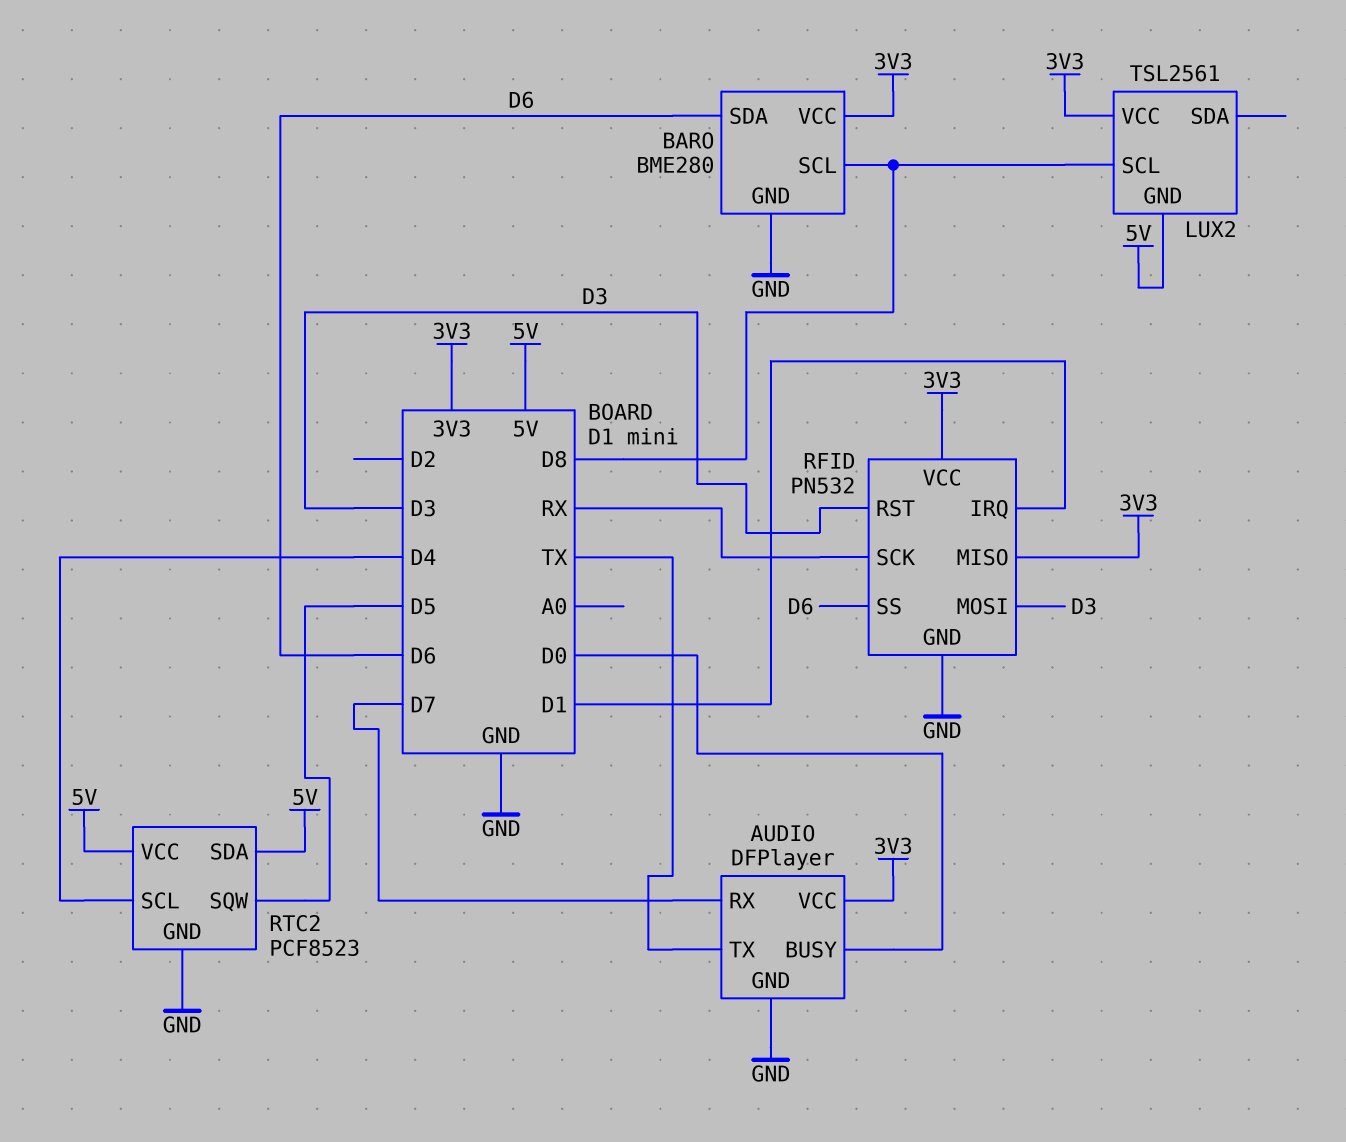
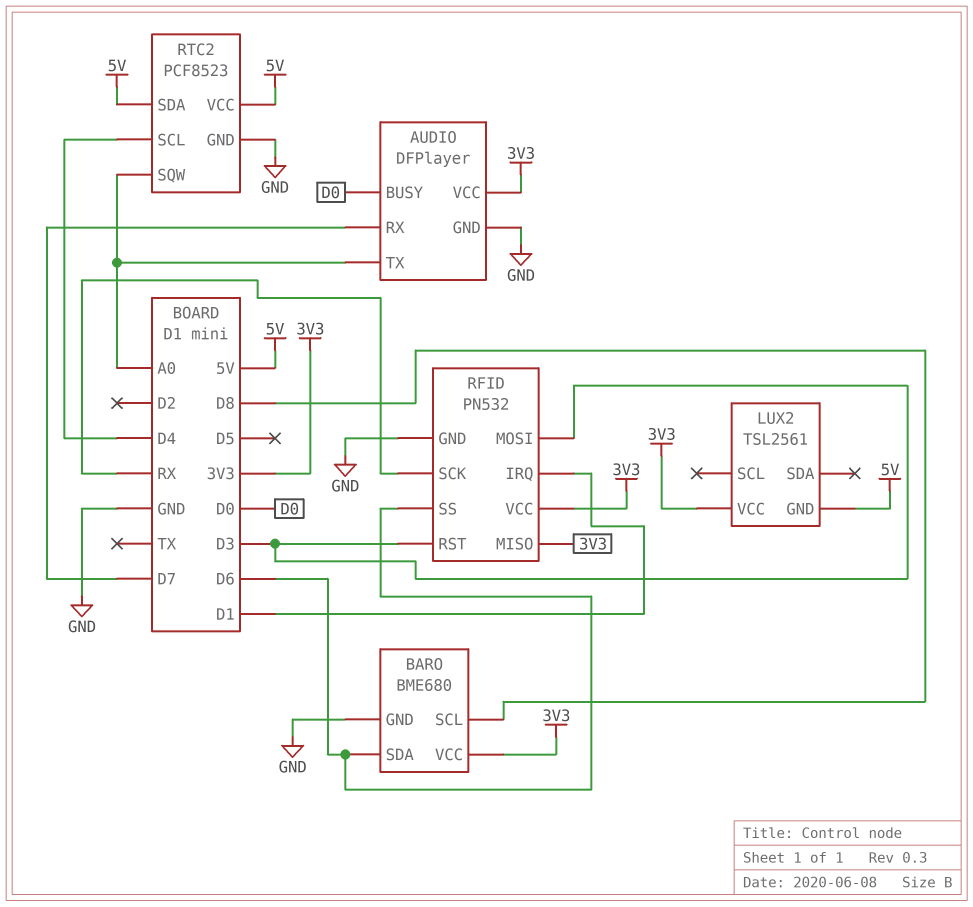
AUDIO pin TX: TX -> A0
BARO: BME280 -> BME680
LUX2 pin SCL: D8 -> none
RTC2 pin SQW: D5 -> A0

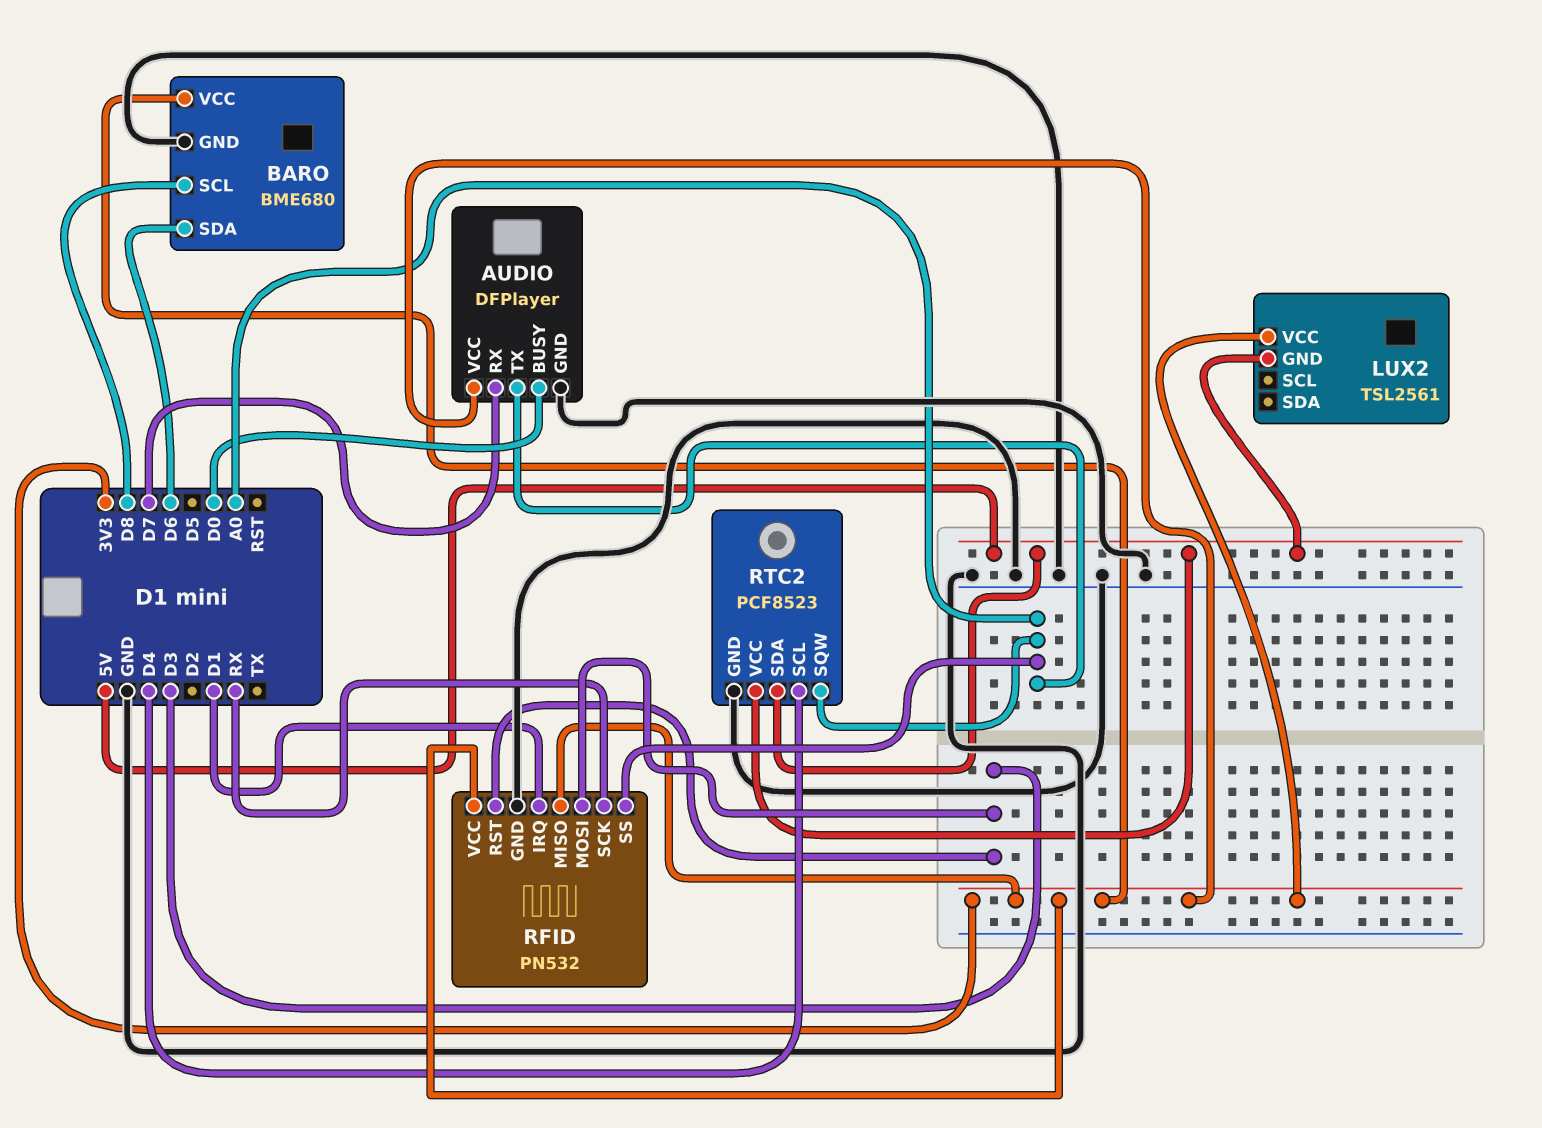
RFID pin SS: D6 -> A0

